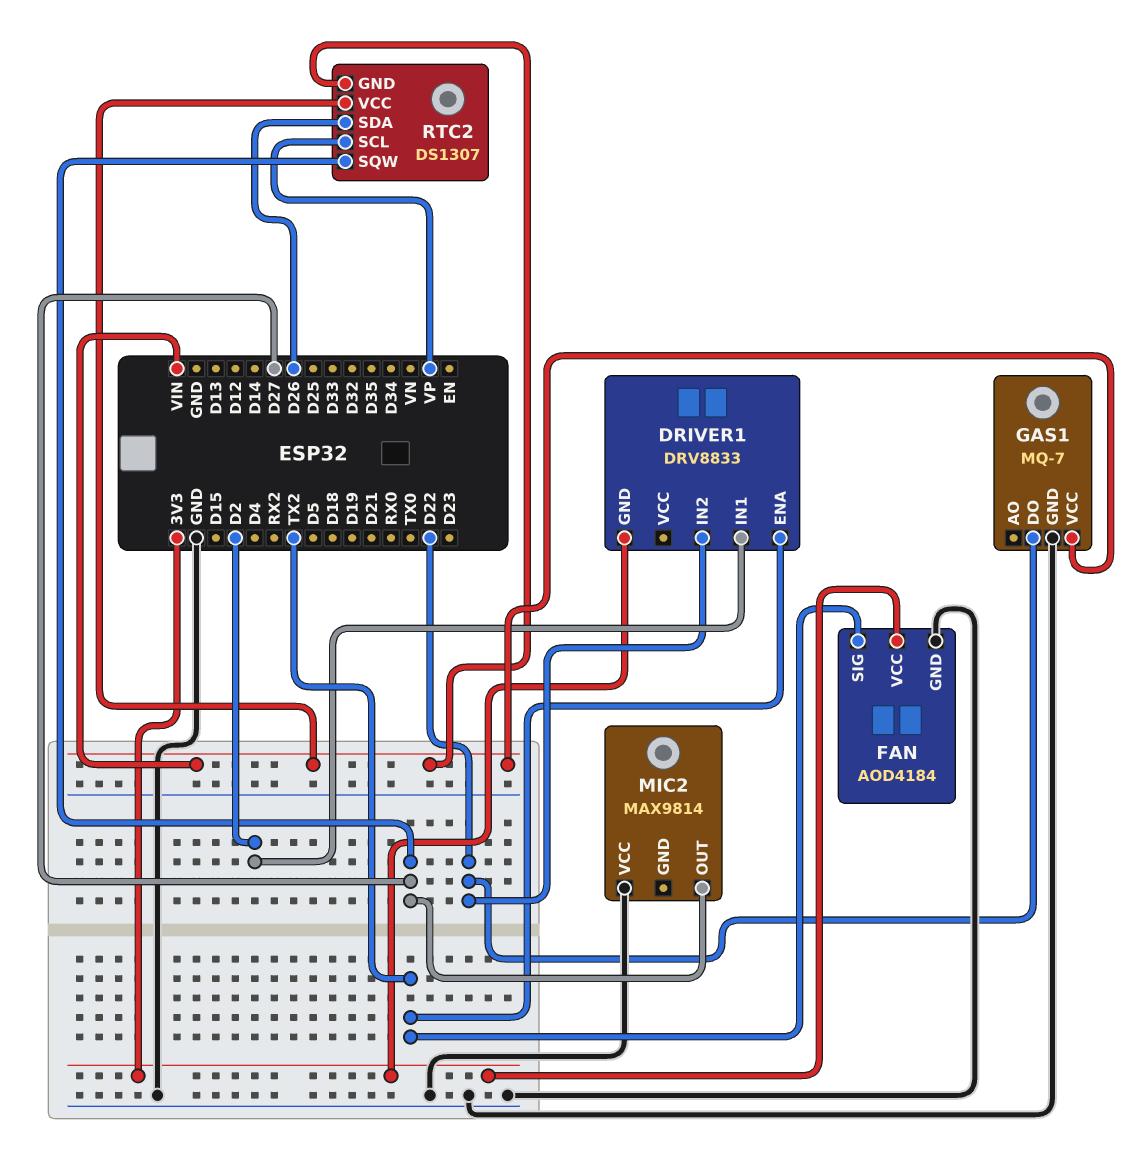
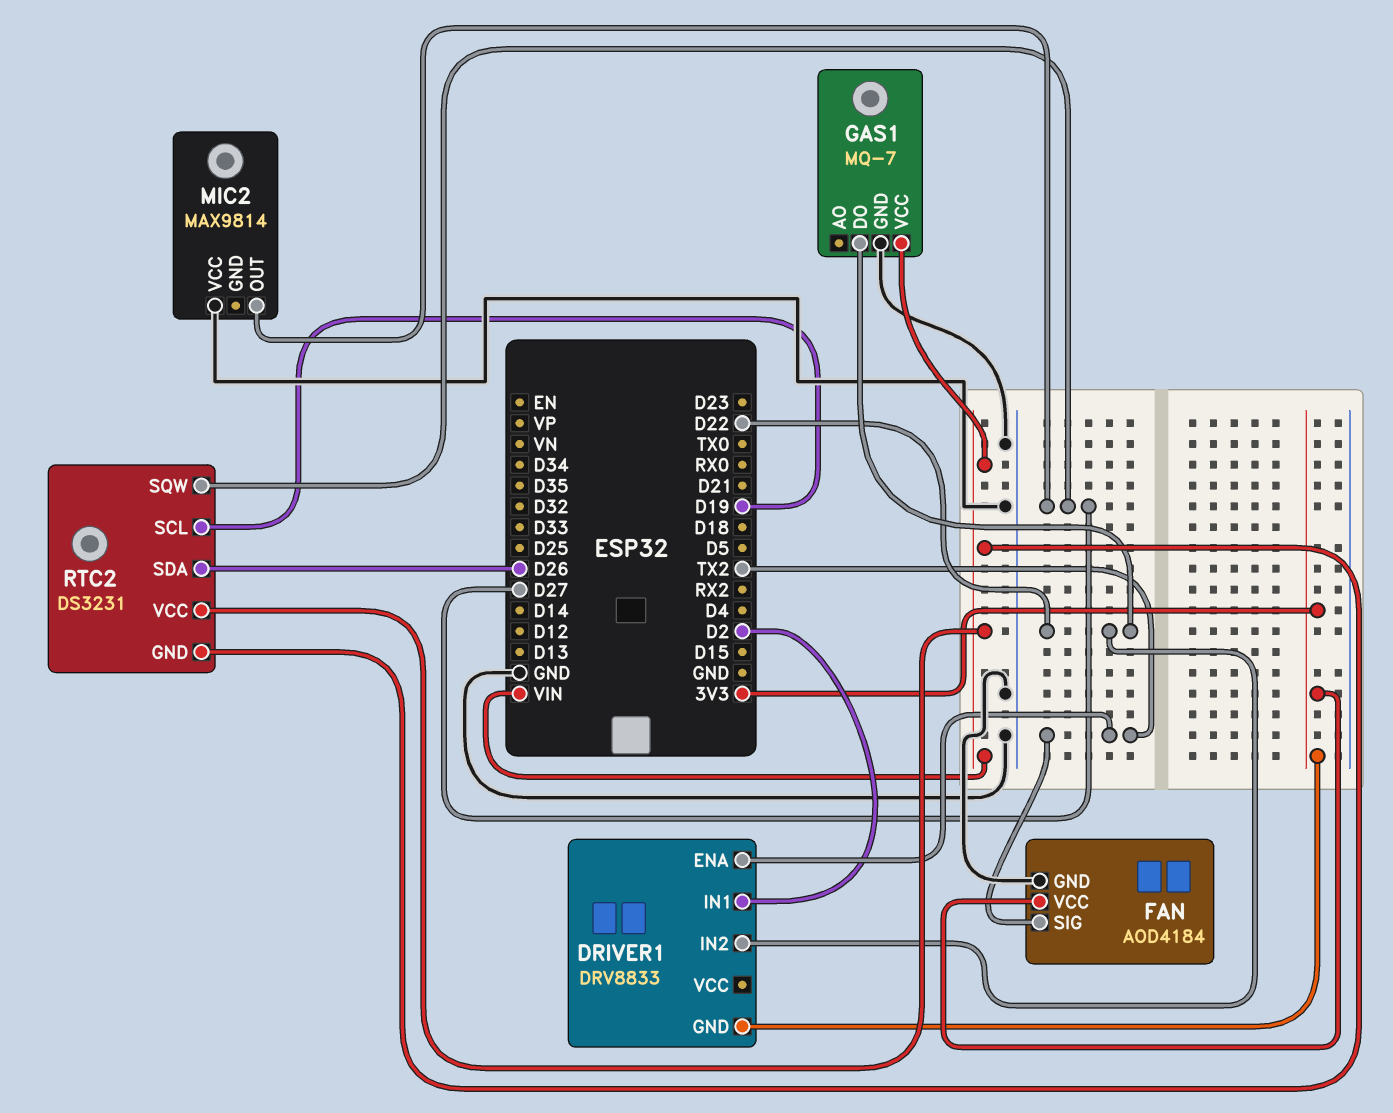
RTC2: DS1307 -> DS3231
RTC2 pin SCL: VP -> D19

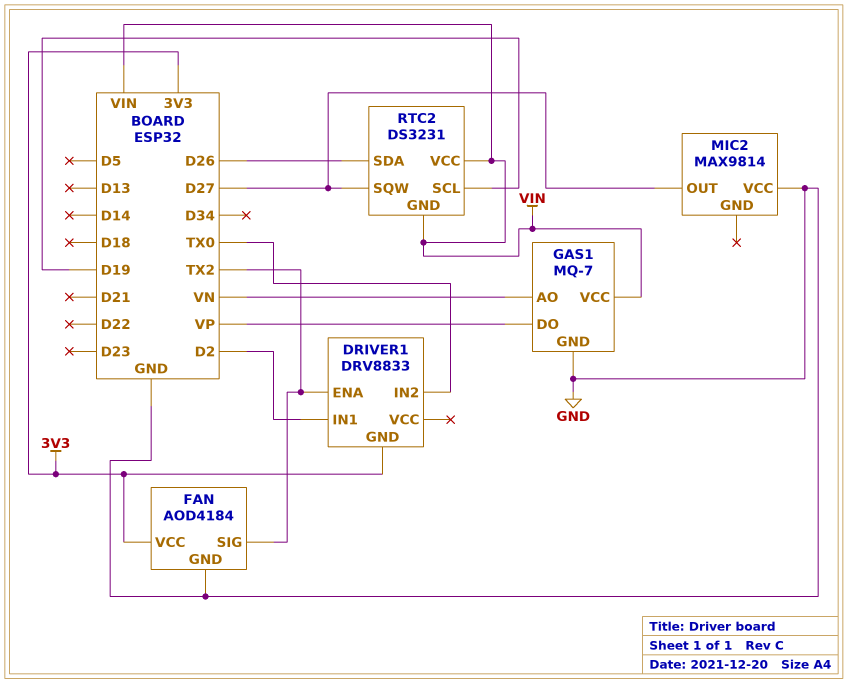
DRIVER1 pin IN2: D22 -> TX0
GAS1 pin AO: none -> VN
GAS1 pin DO: D22 -> VP

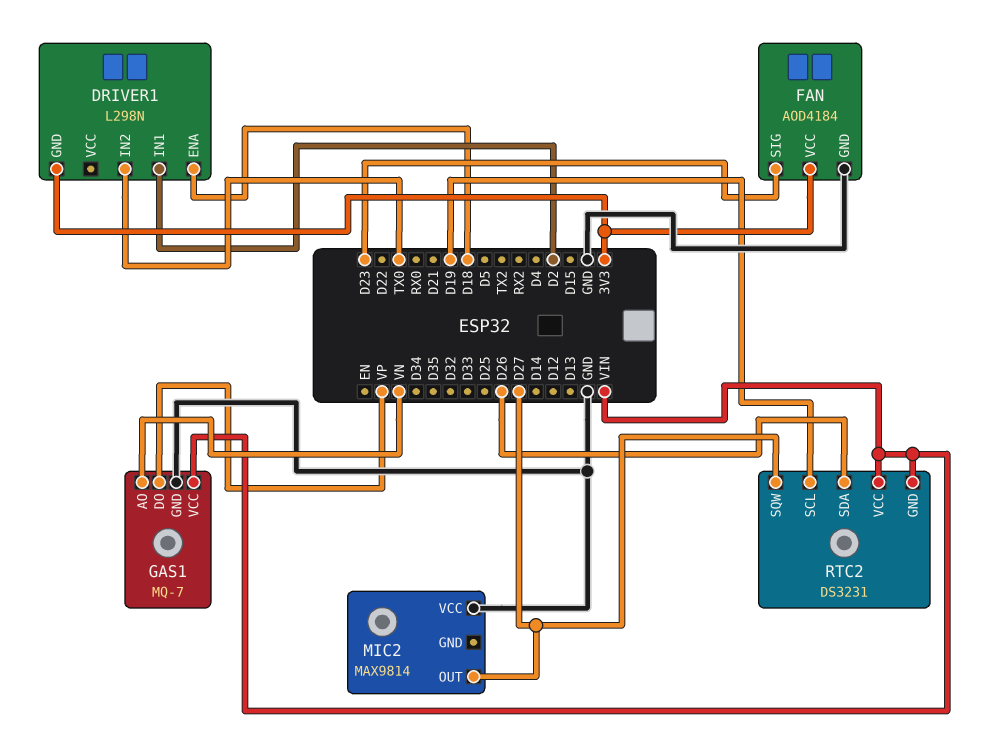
DRIVER1: DRV8833 -> L298N
DRIVER1 pin ENA: TX2 -> D18
FAN pin SIG: TX2 -> D23

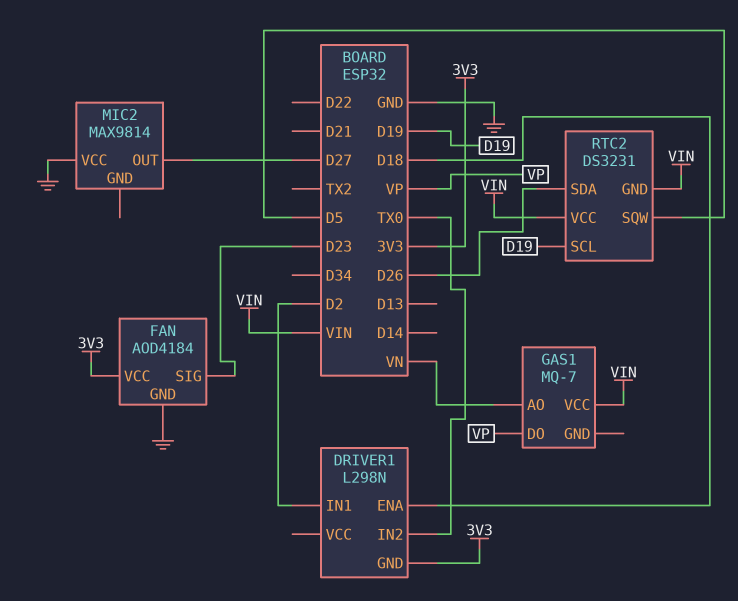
GAS1 pin GND: GND -> none
RTC2 pin SQW: D27 -> D5

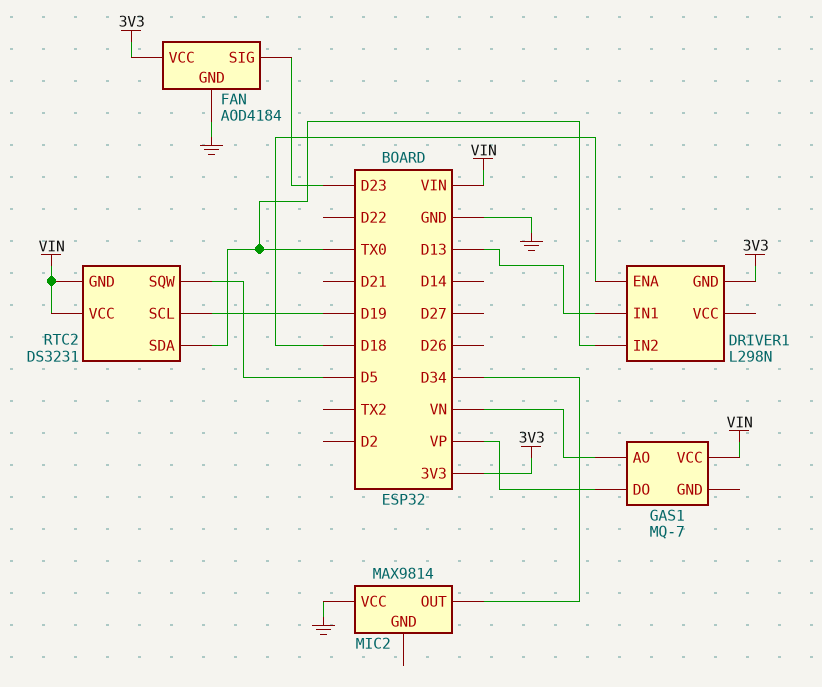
DRIVER1 pin IN1: D2 -> D13
MIC2 pin OUT: D27 -> D34
RTC2 pin SDA: D26 -> TX0

